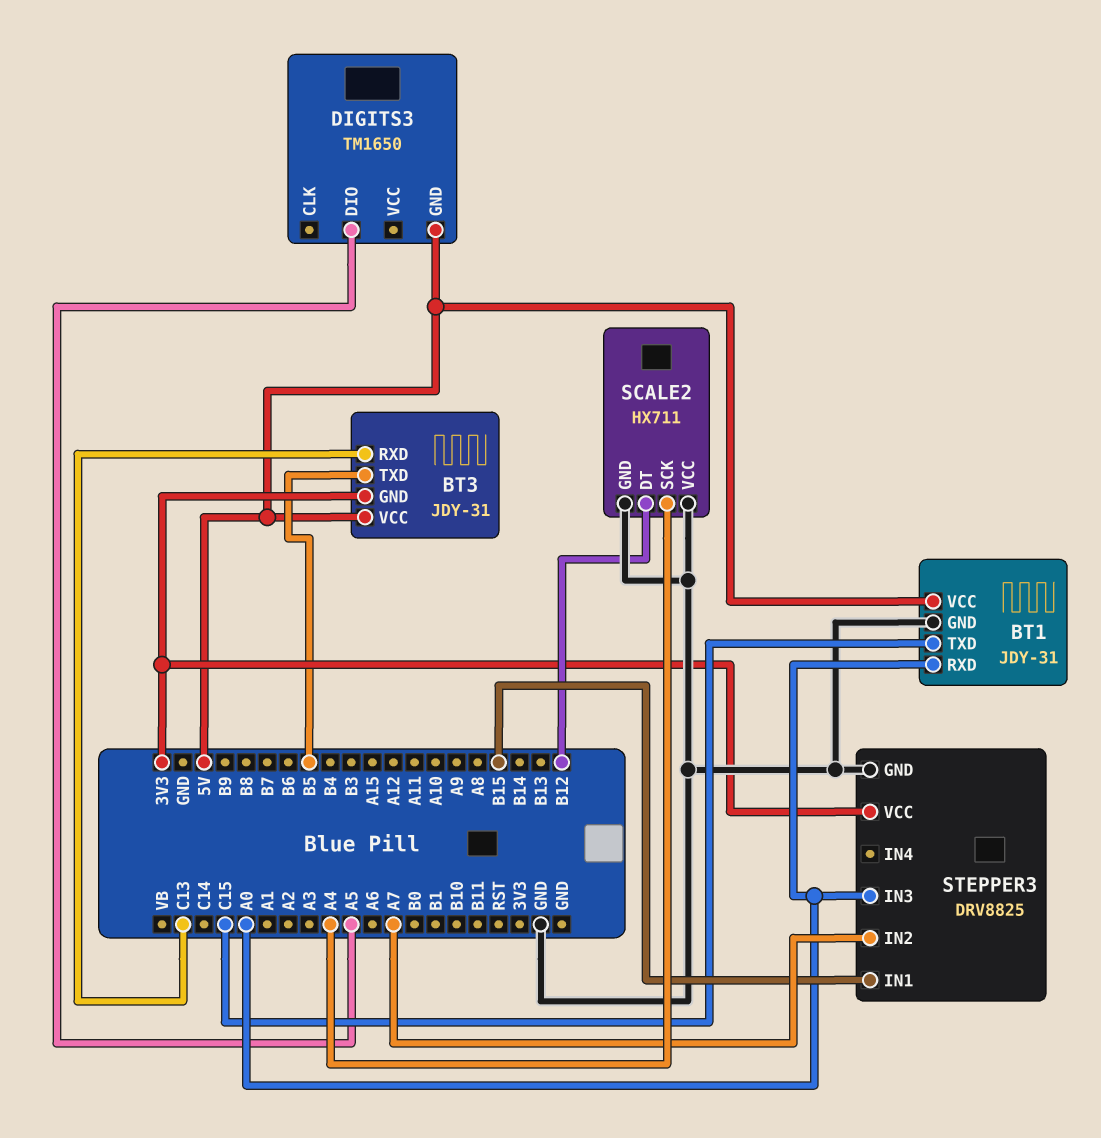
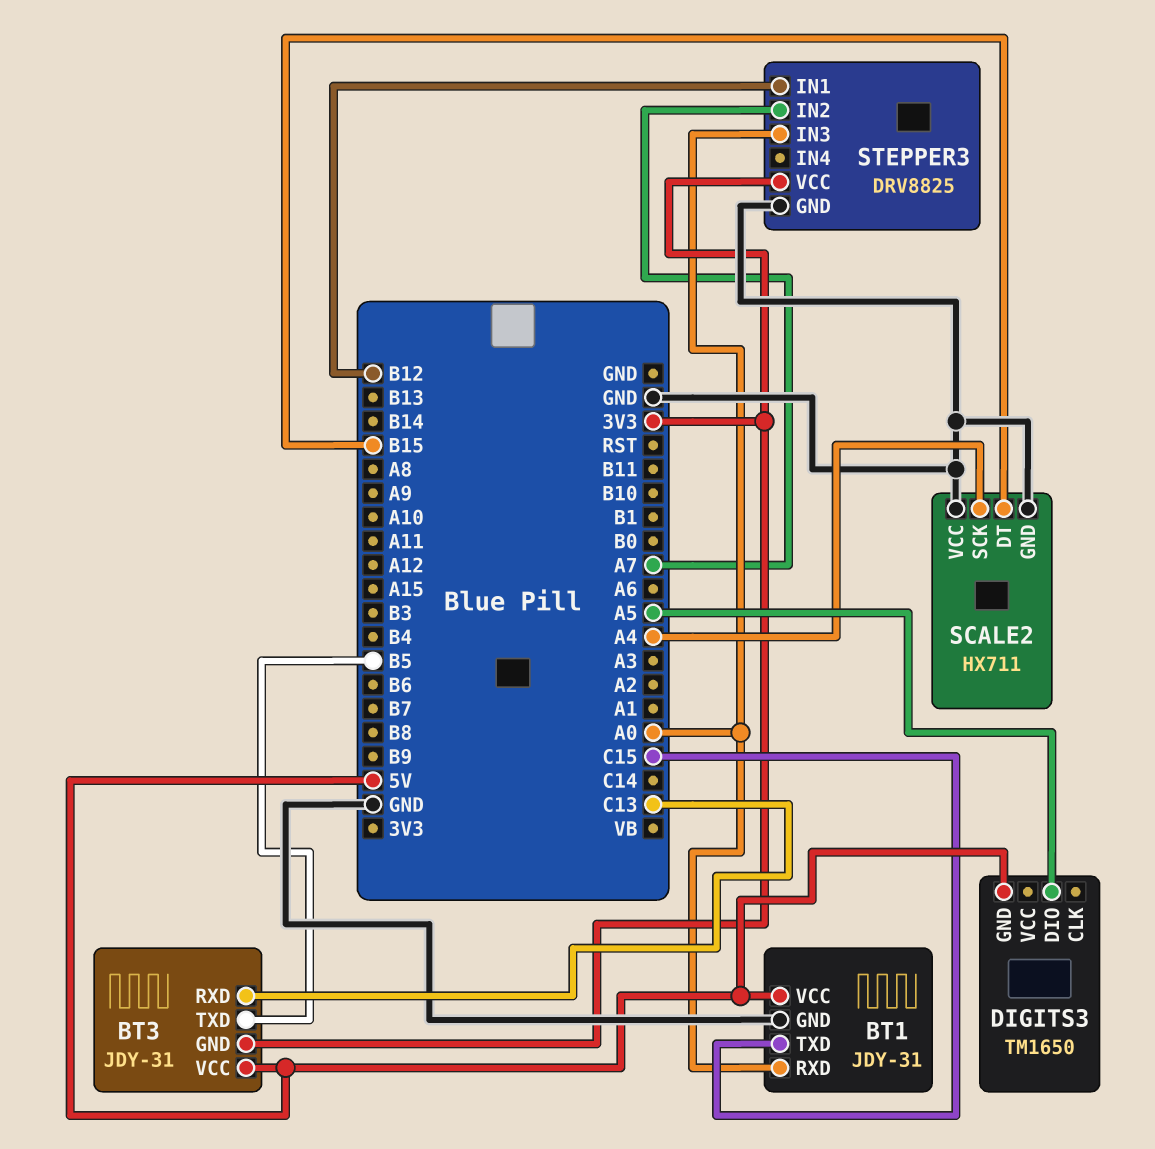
SCALE2 pin DT: B12 -> B15
STEPPER3 pin IN1: B15 -> B12

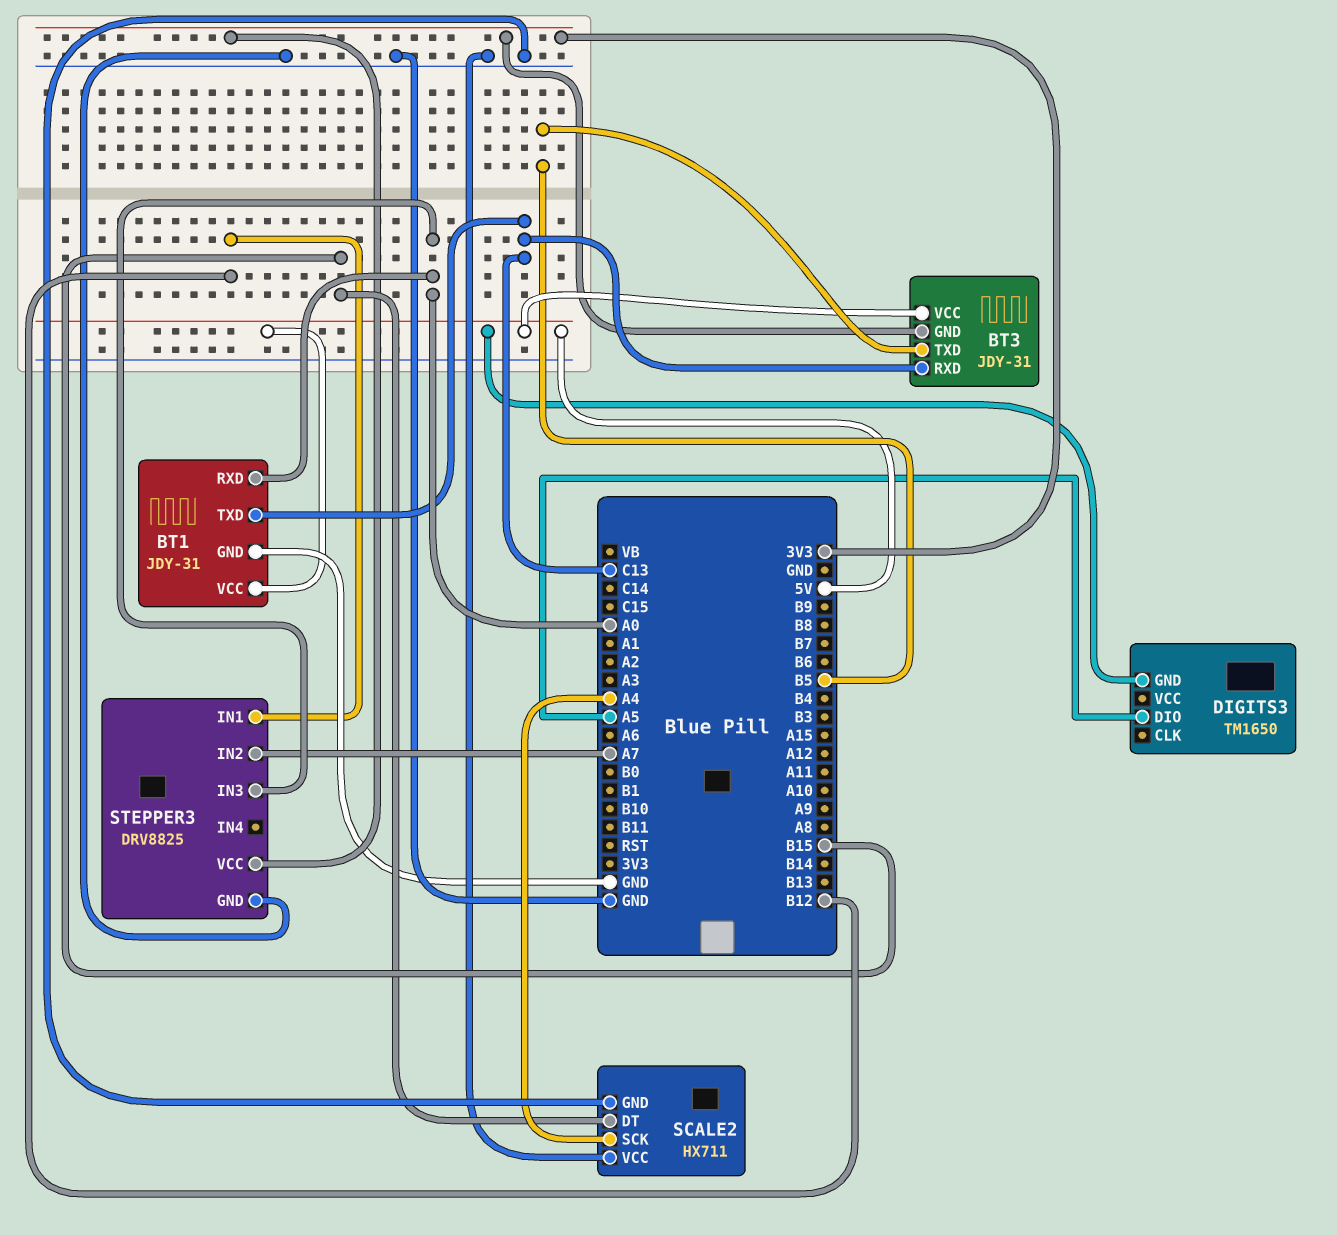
BT1 pin TXD: C15 -> C13

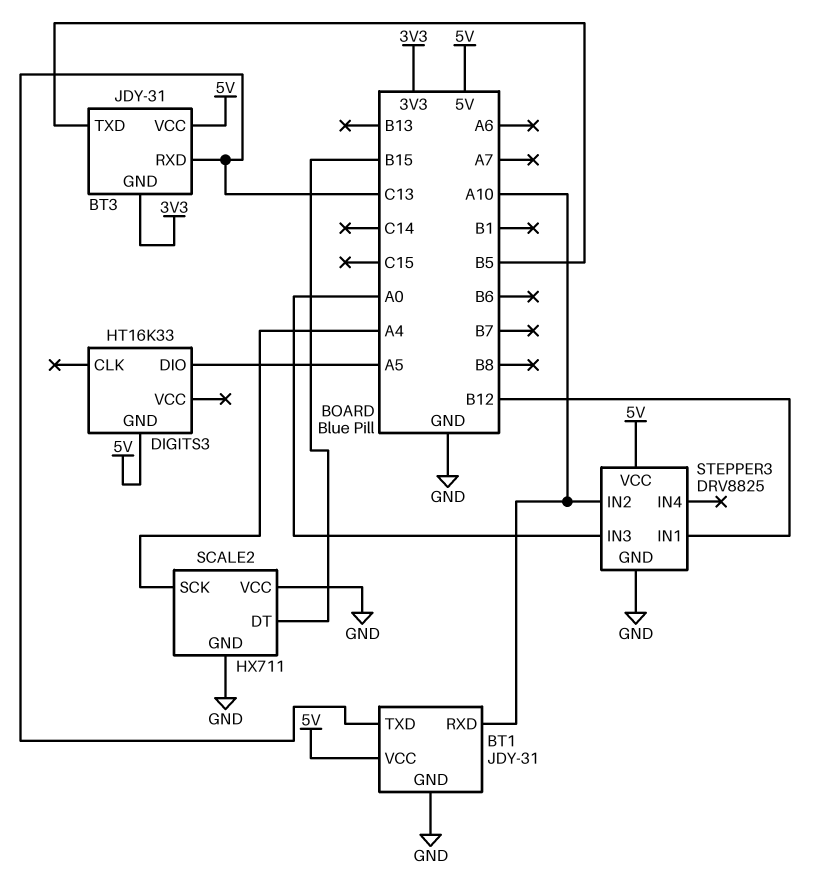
BT1 pin RXD: A0 -> A10
DIGITS3: TM1650 -> HT16K33
STEPPER3 pin IN2: A7 -> A10
STEPPER3 pin VCC: 3V3 -> 5V

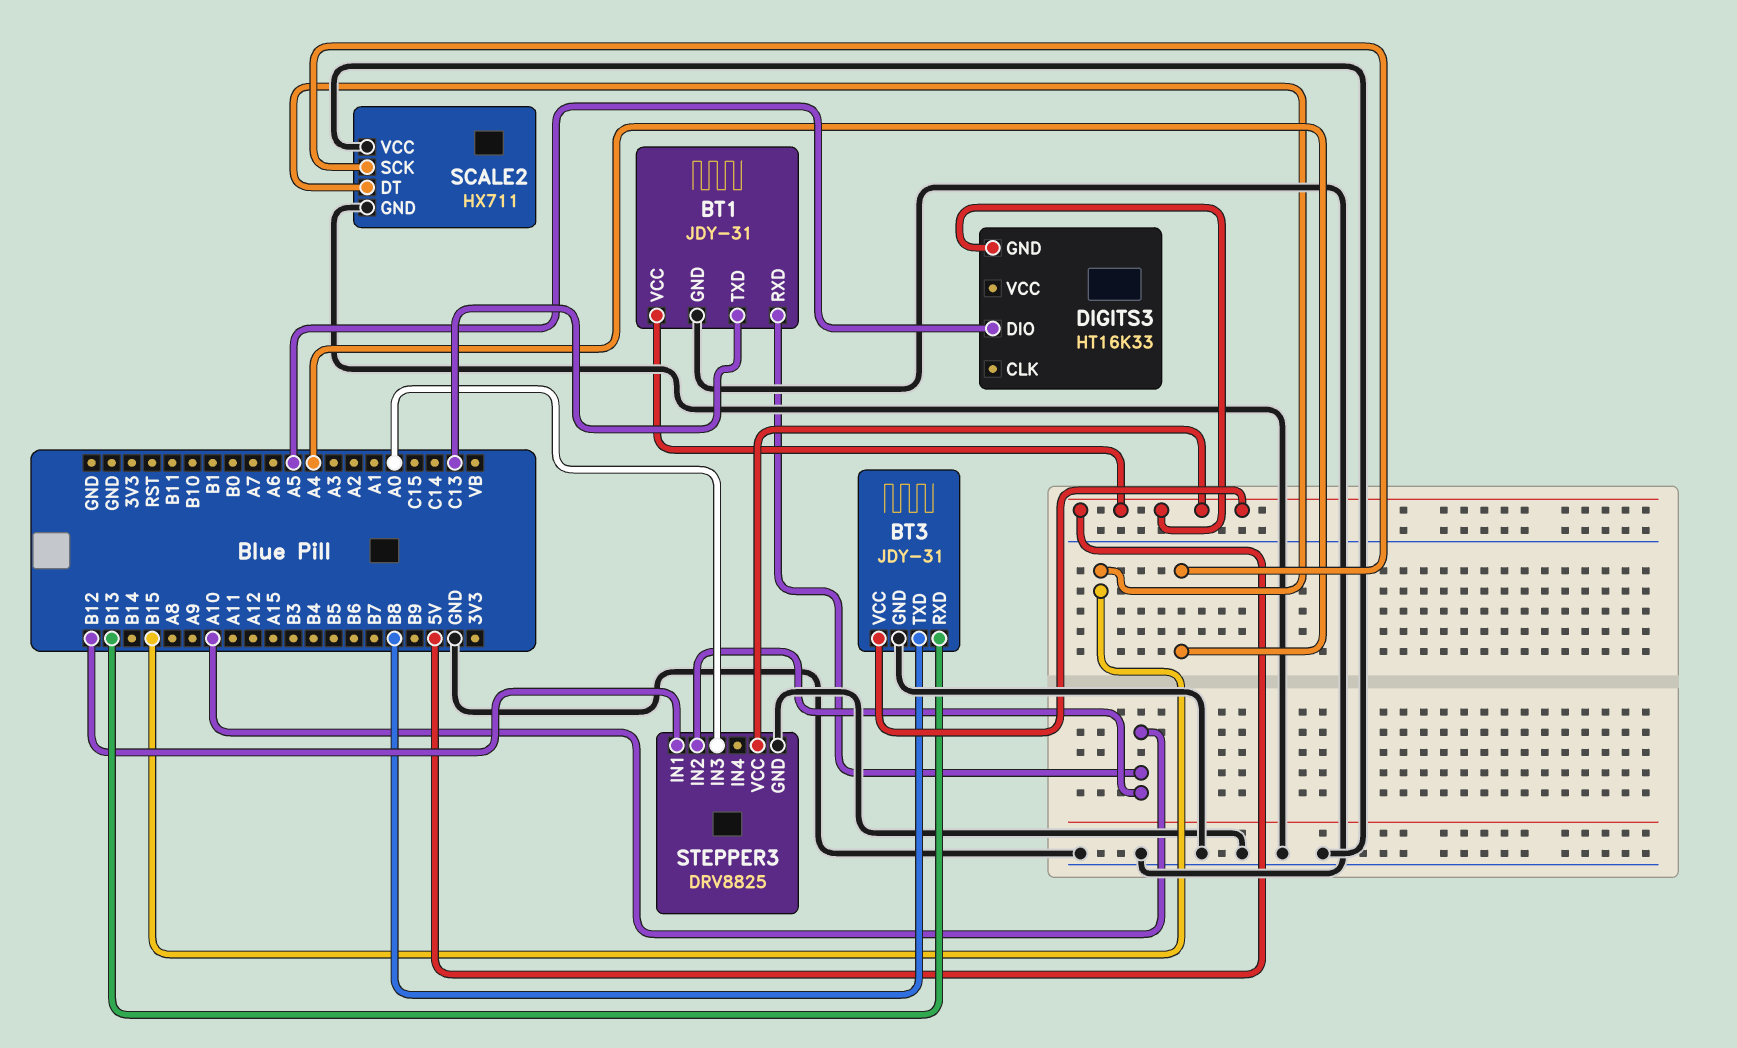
BT3 pin GND: 3V3 -> GND
BT3 pin RXD: C13 -> B13
BT3 pin TXD: B5 -> B8

